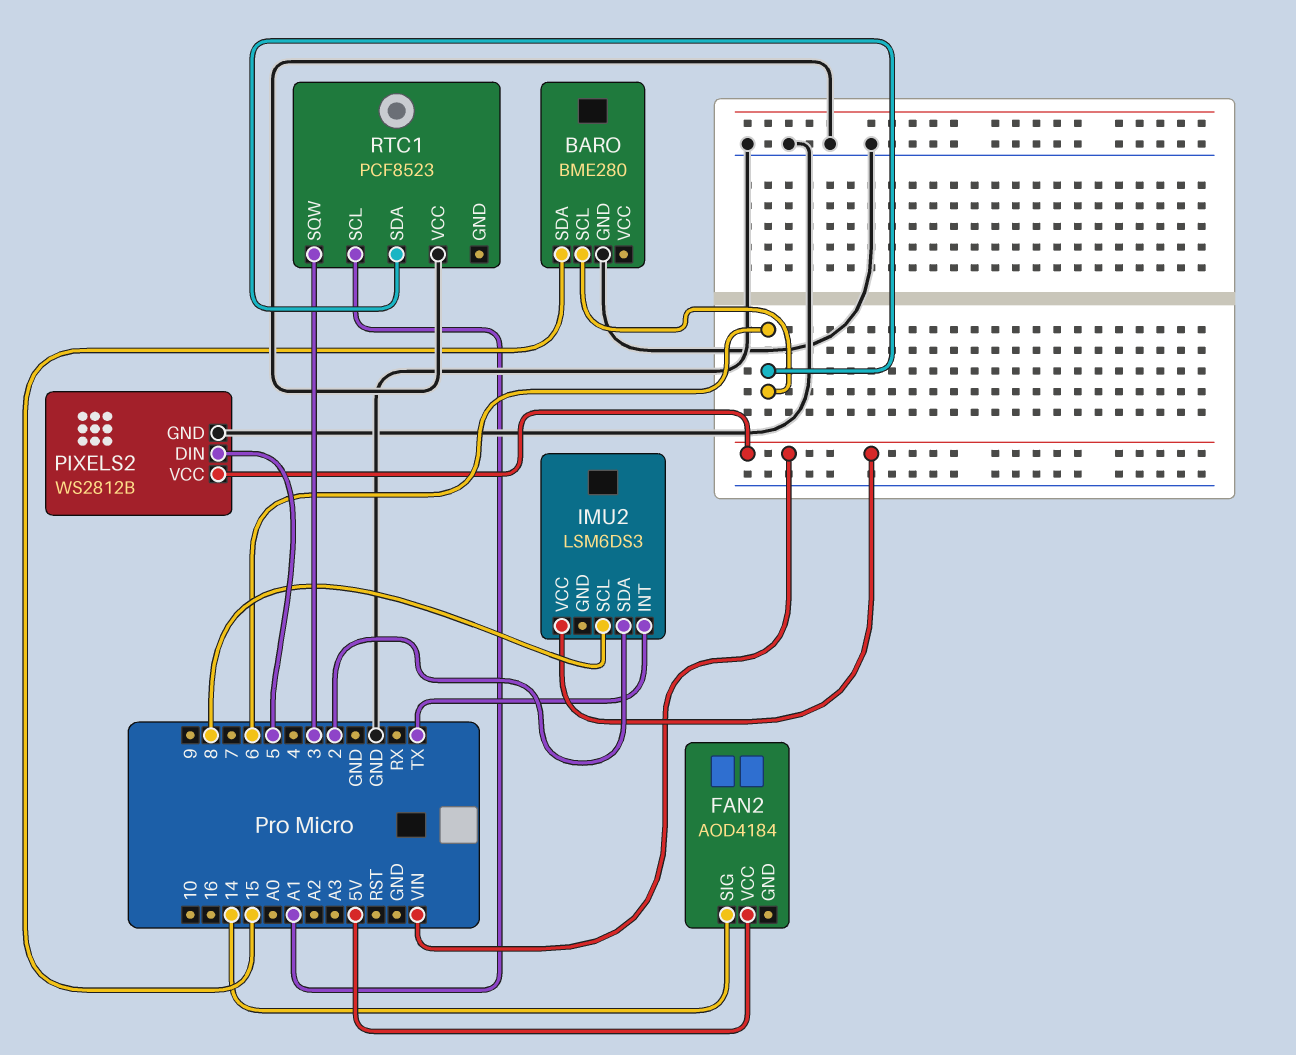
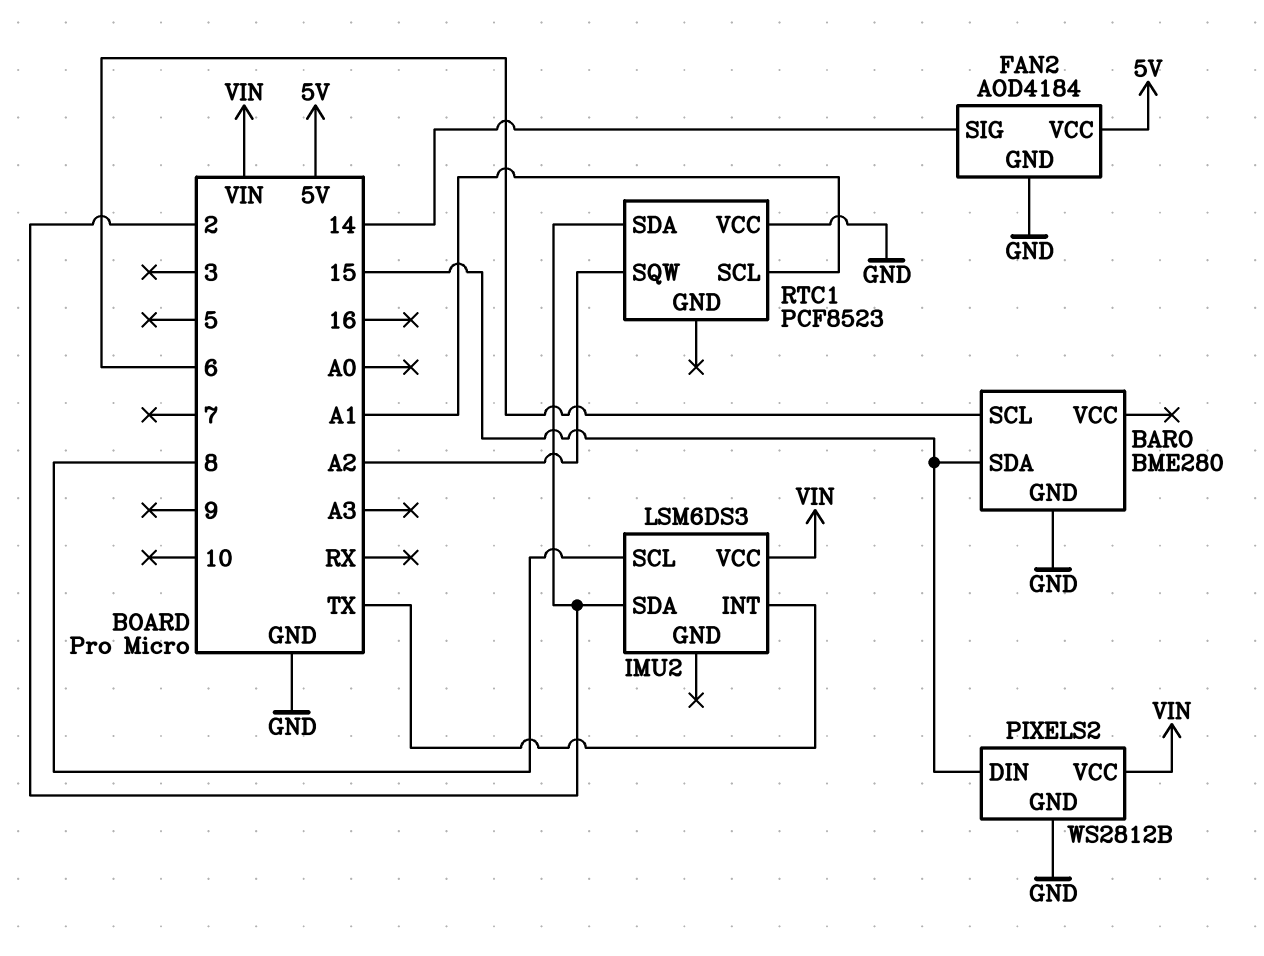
FAN2 pin GND: none -> GND
PIXELS2 pin DIN: 5 -> 15
RTC1 pin SDA: 6 -> 2
RTC1 pin SQW: 3 -> A2

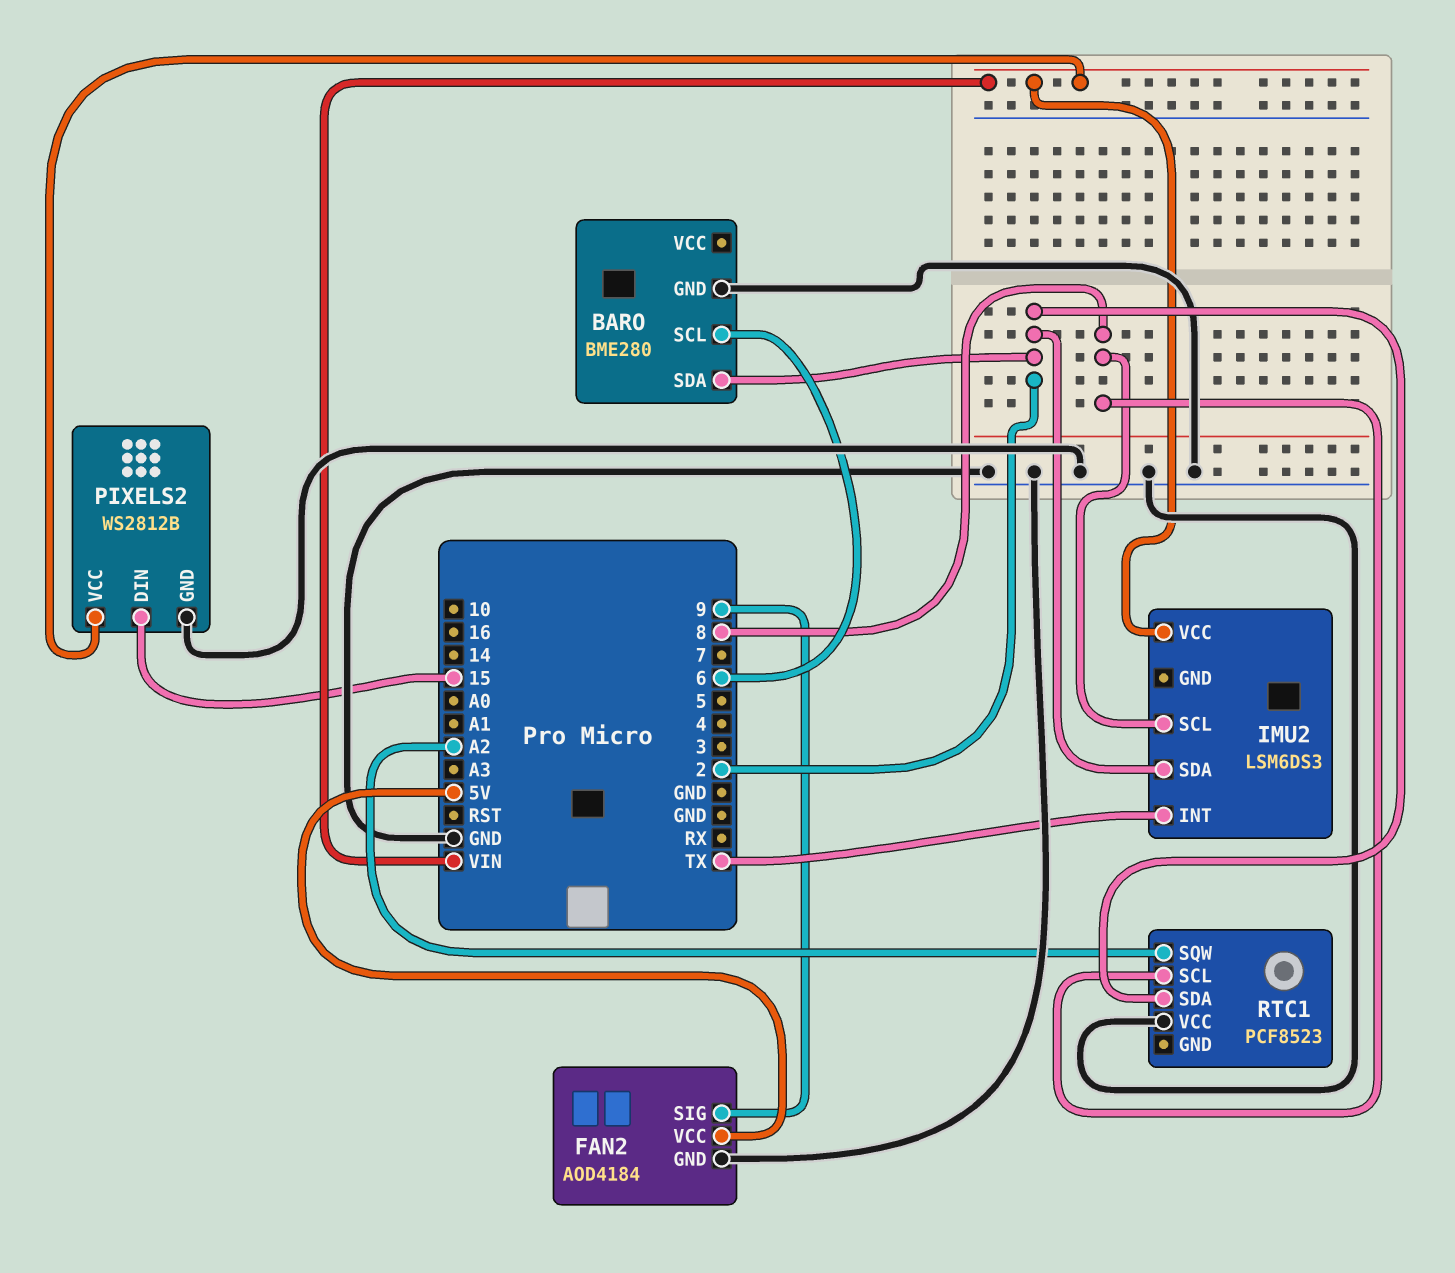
BARO pin SDA: 15 -> 2
FAN2 pin SIG: 14 -> 9
RTC1 pin SCL: A1 -> 8

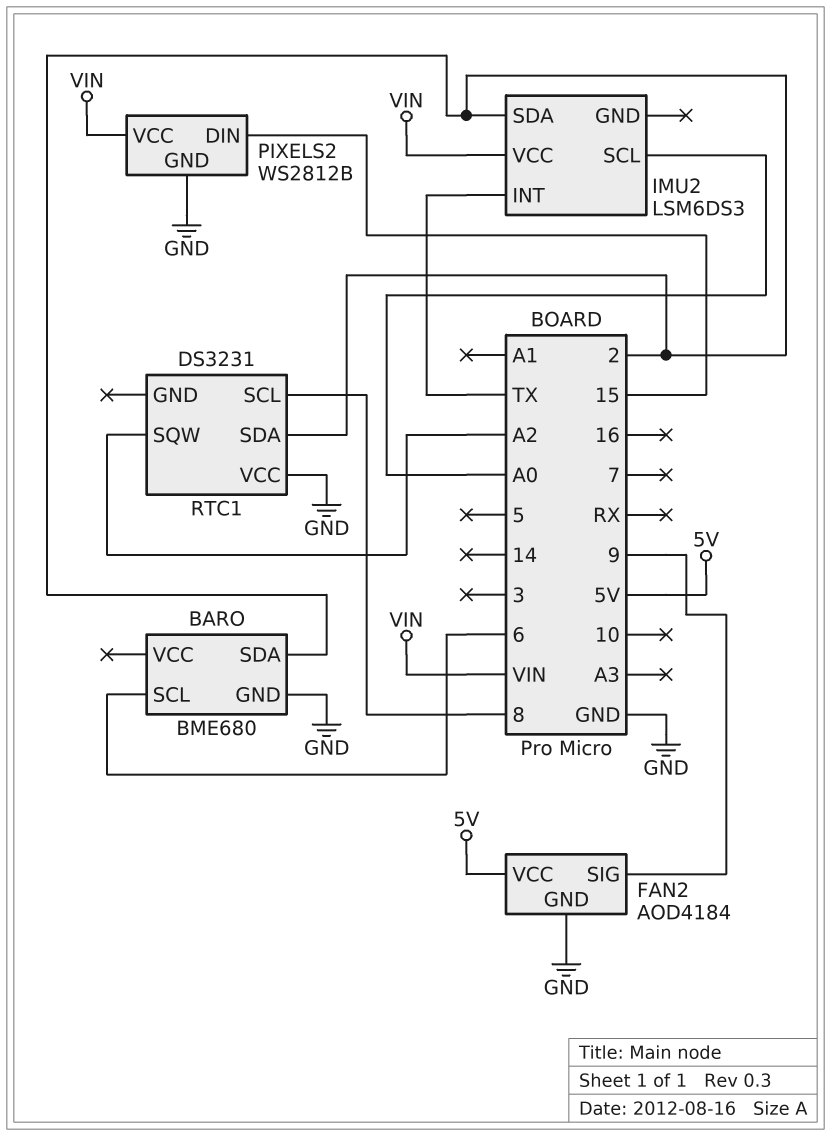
BARO: BME280 -> BME680
IMU2 pin SCL: 8 -> A0
RTC1: PCF8523 -> DS3231

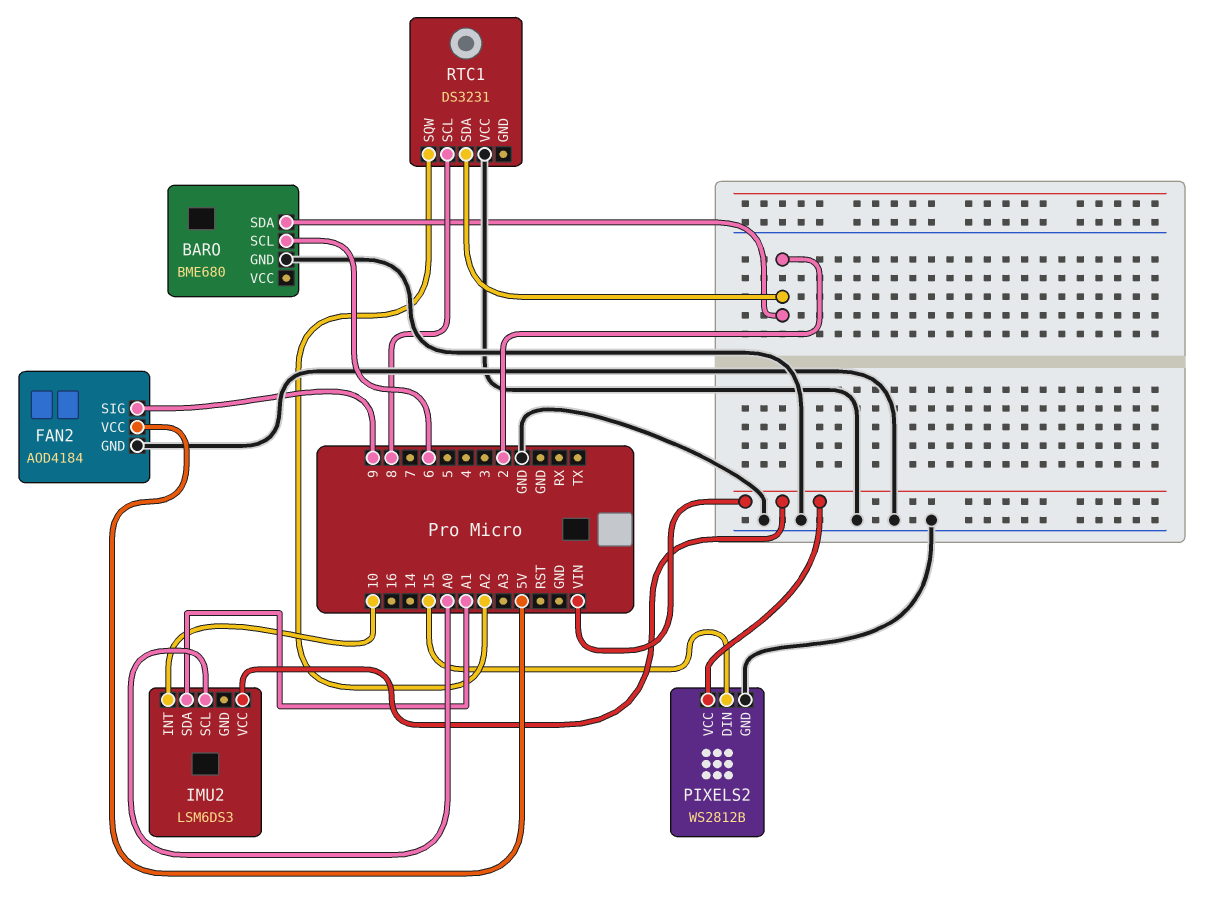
IMU2 pin INT: TX -> 10
IMU2 pin SDA: 2 -> A1

